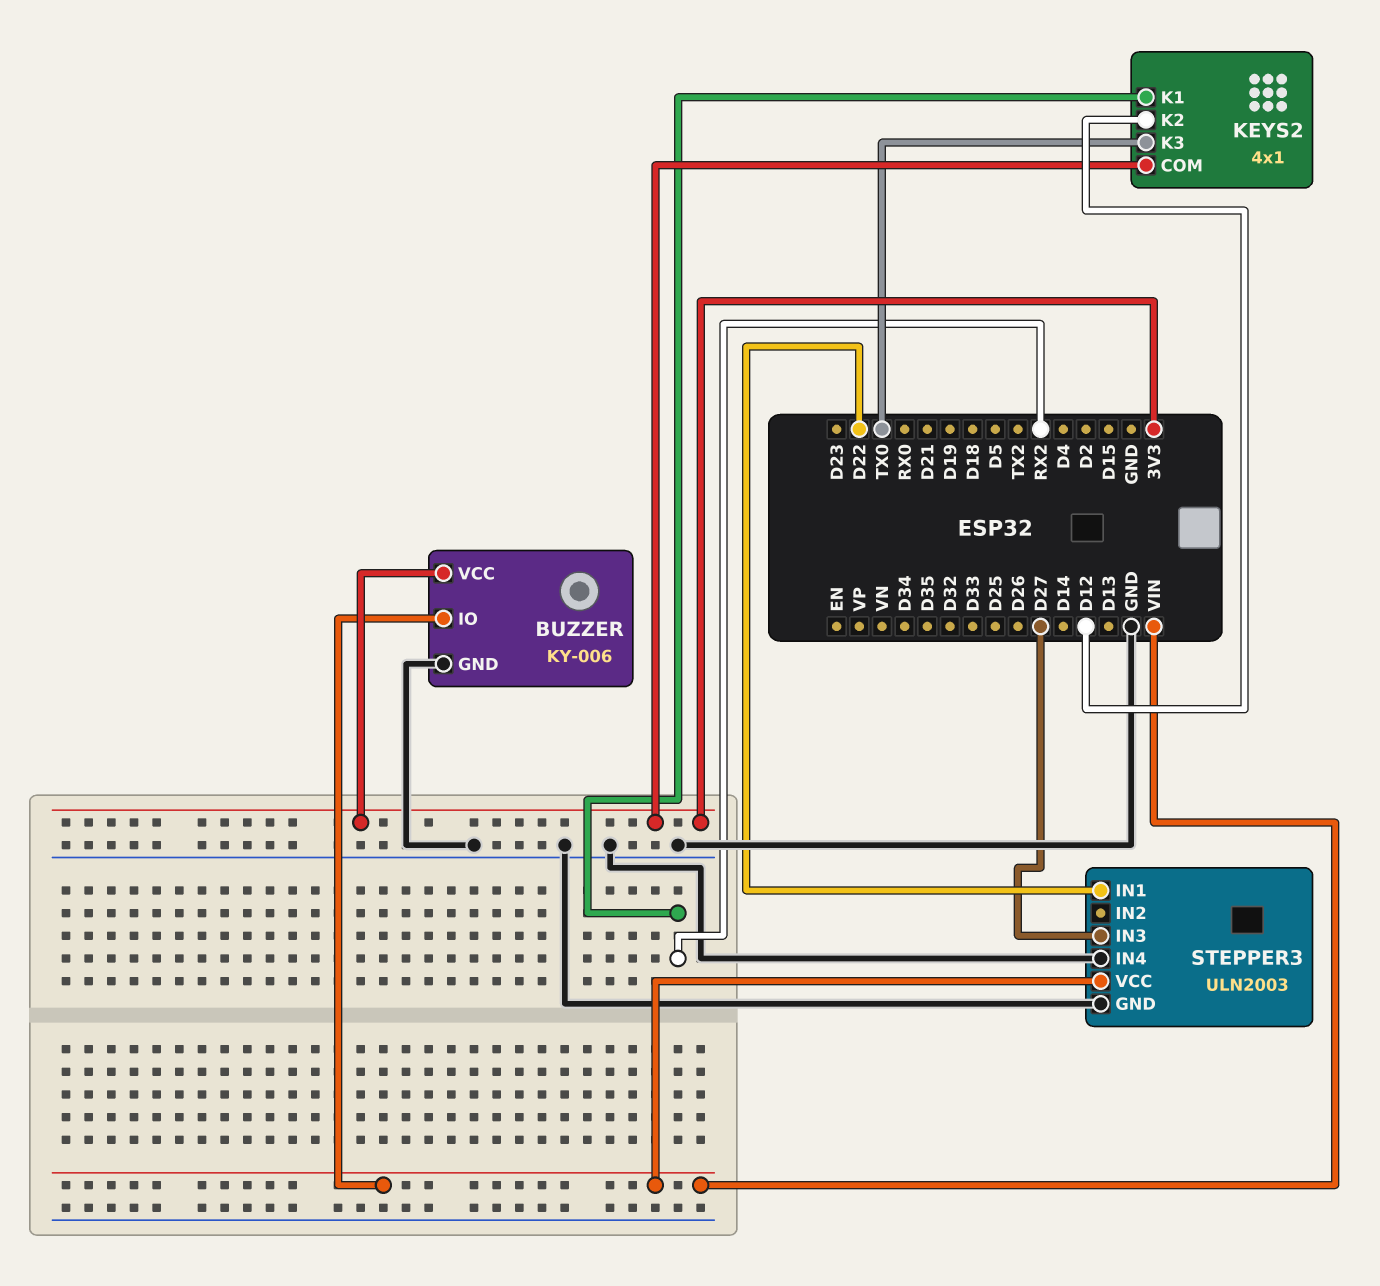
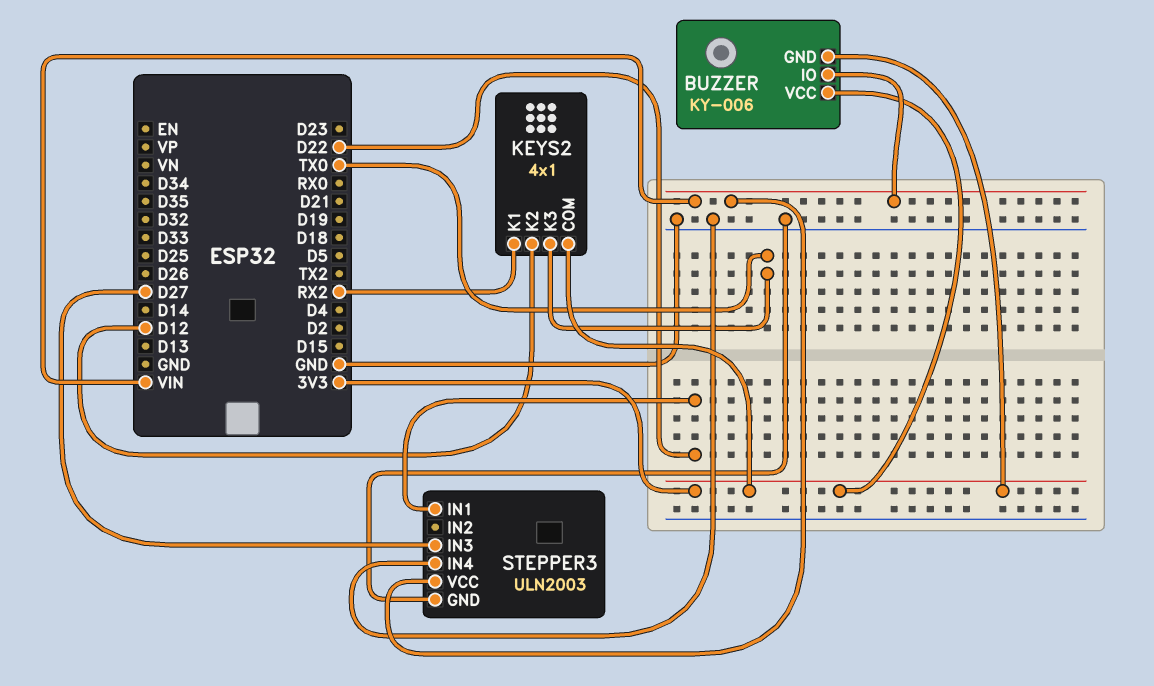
BUZZER pin GND: GND -> 3V3

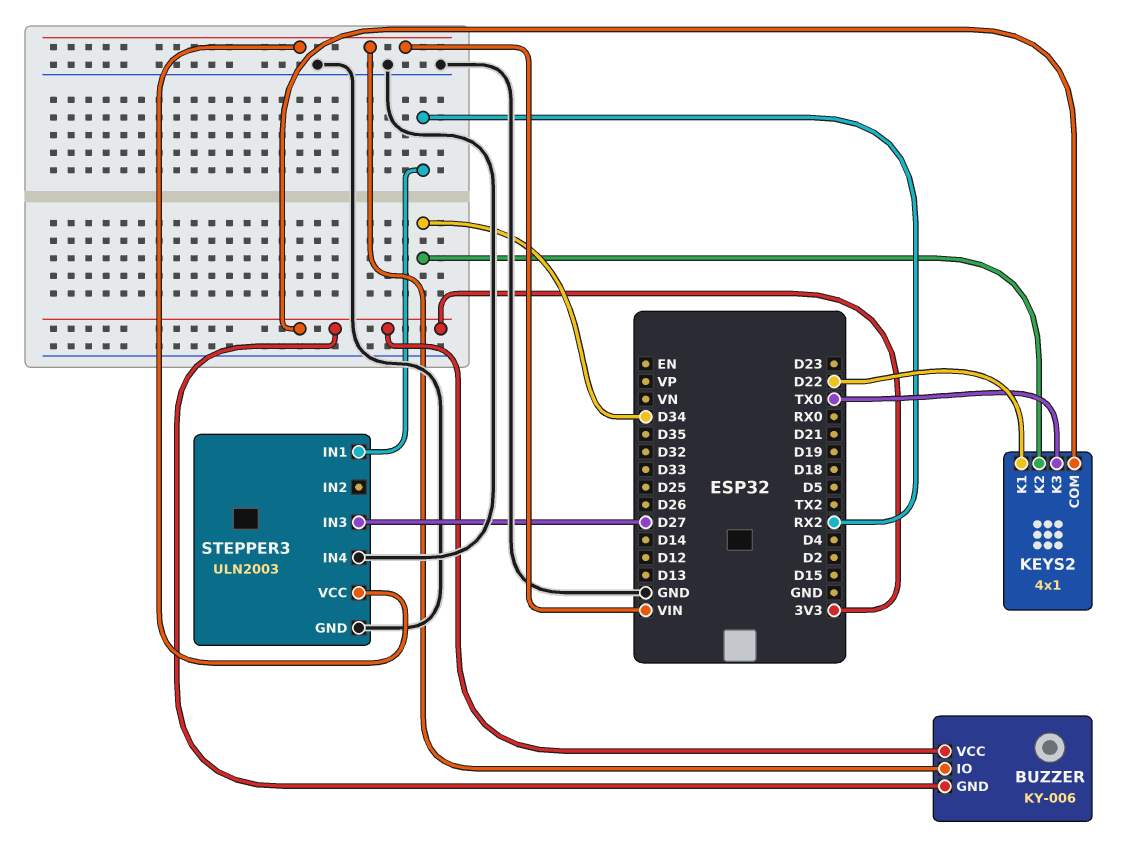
KEYS2 pin K1: RX2 -> D22
KEYS2 pin K2: D12 -> D34
STEPPER3 pin IN1: D22 -> RX2

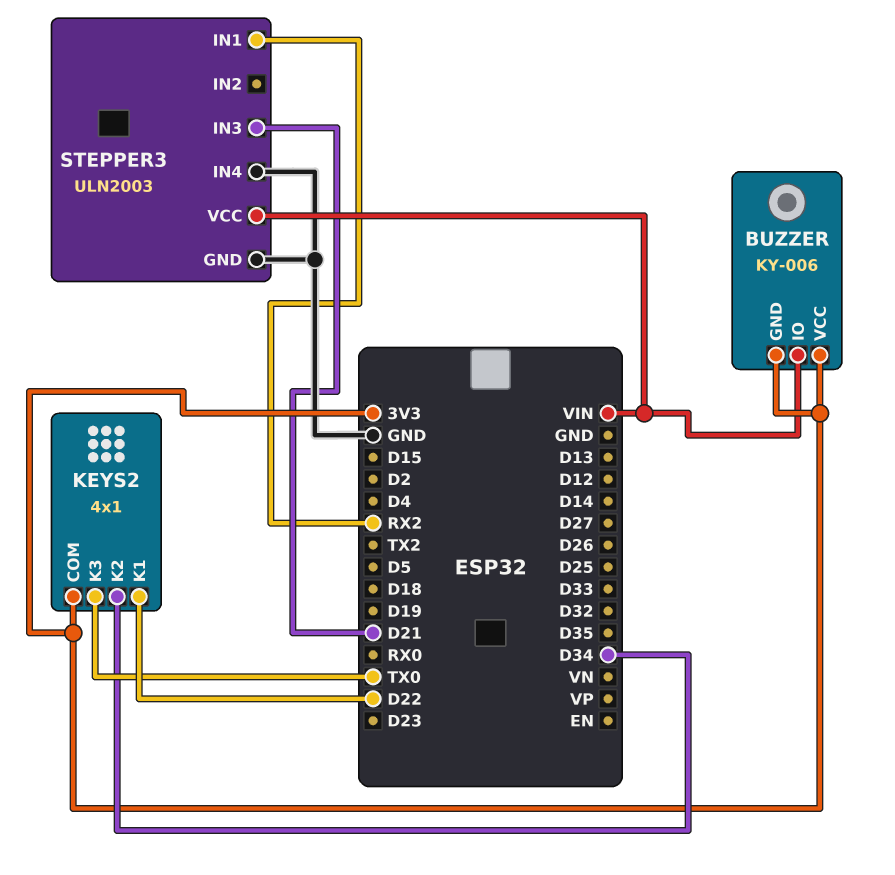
STEPPER3 pin IN3: D27 -> D21

